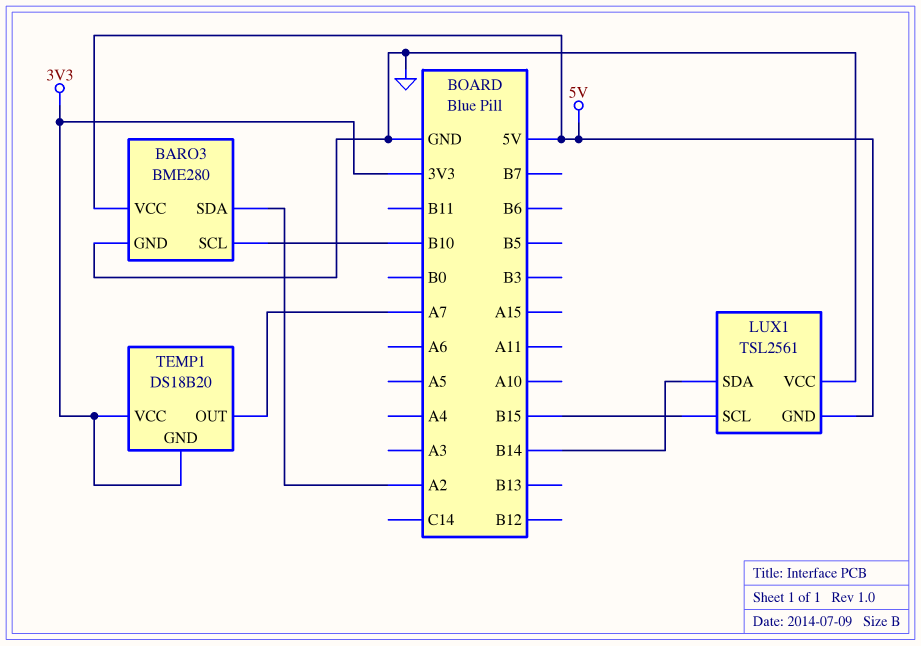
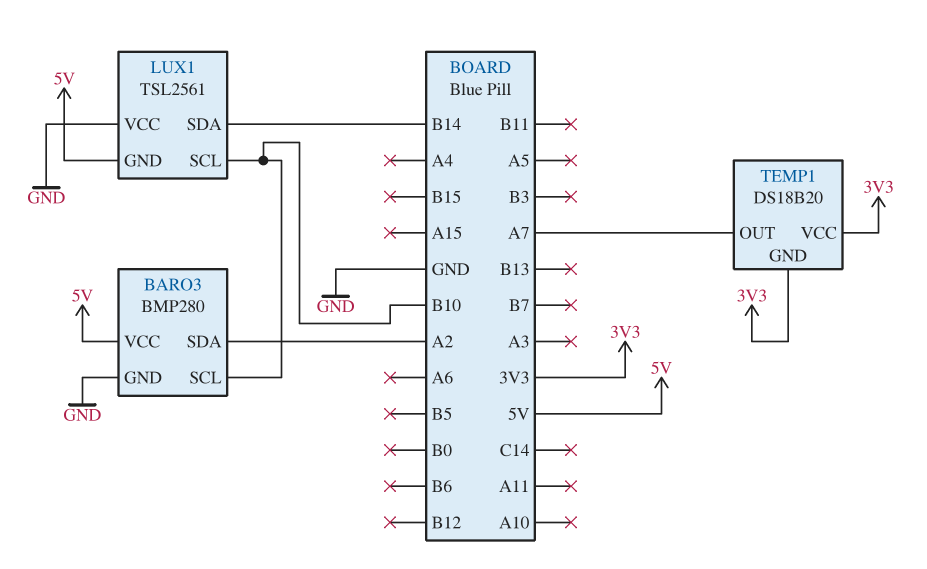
BARO3: BME280 -> BMP280
LUX1 pin SCL: B15 -> B10

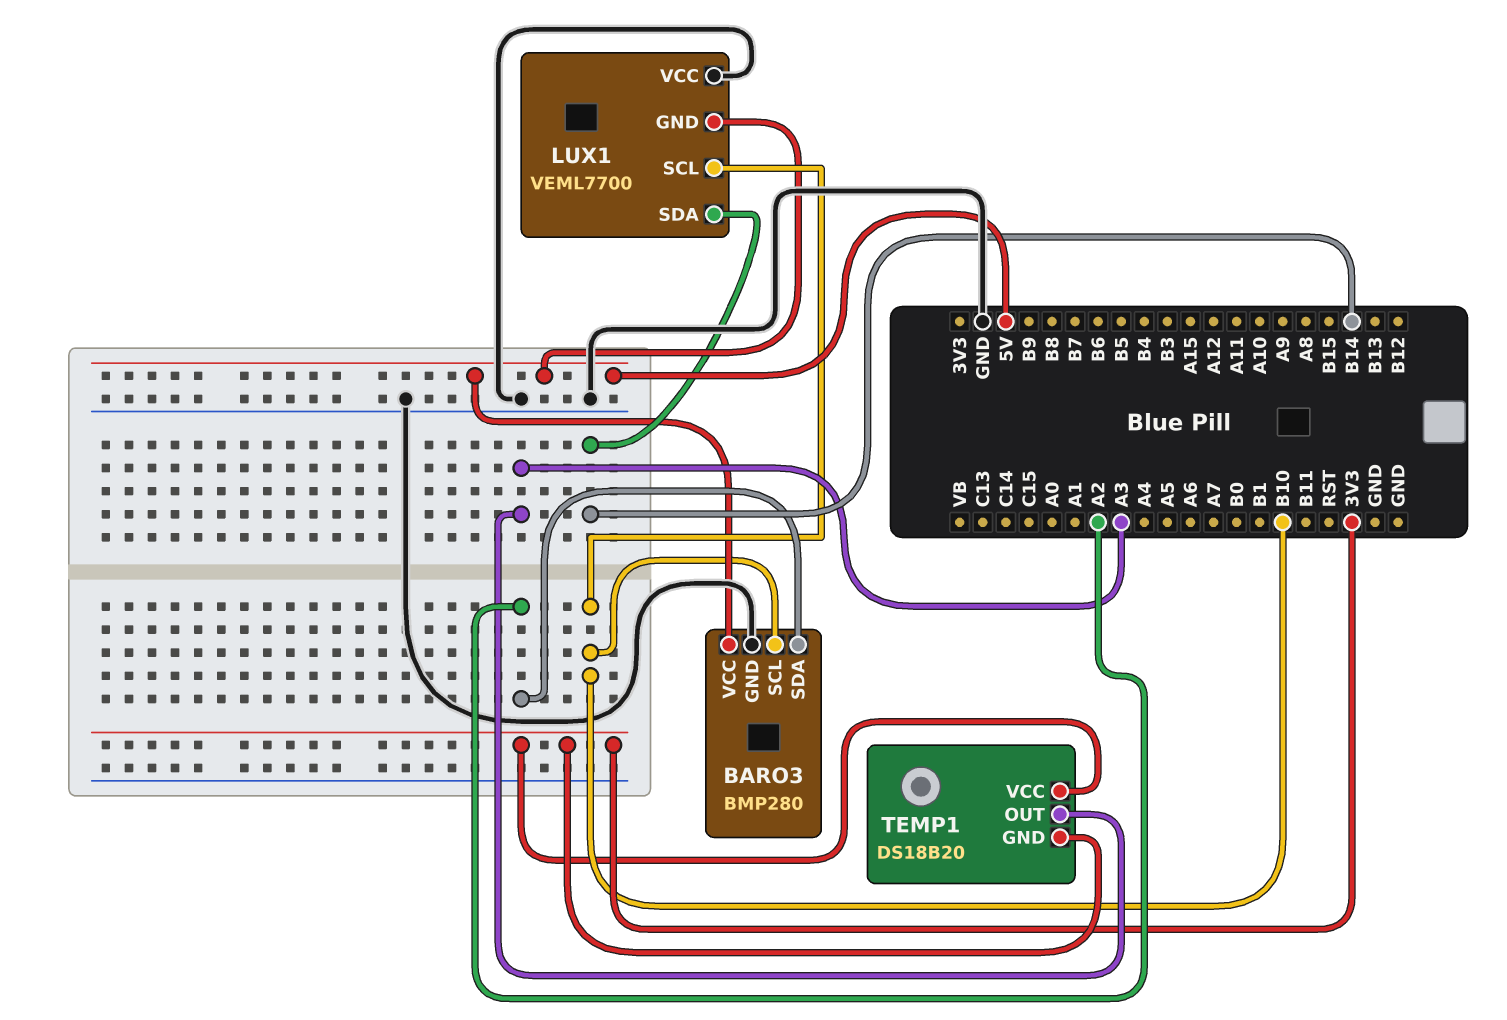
LUX1: TSL2561 -> VEML7700
TEMP1 pin OUT: A7 -> A3

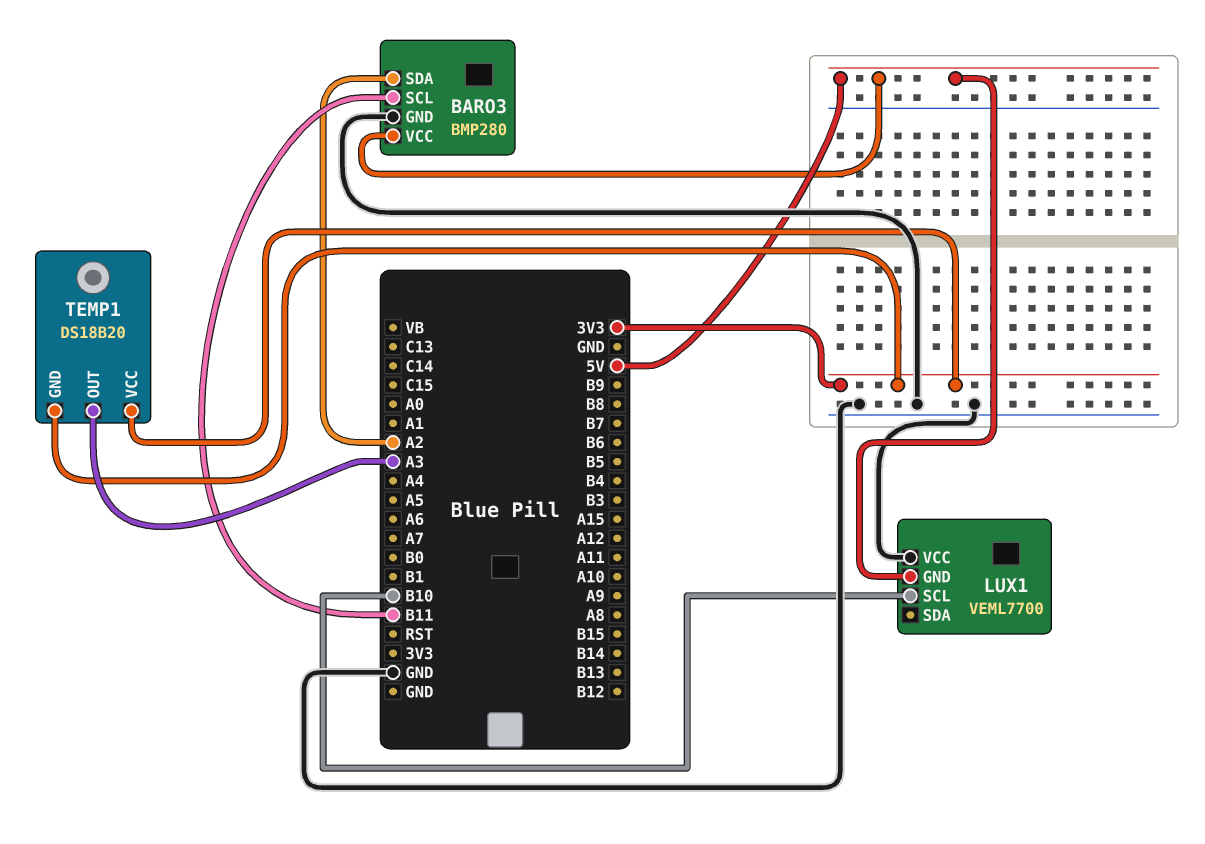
BARO3 pin SCL: B10 -> B11
LUX1 pin SDA: B14 -> none

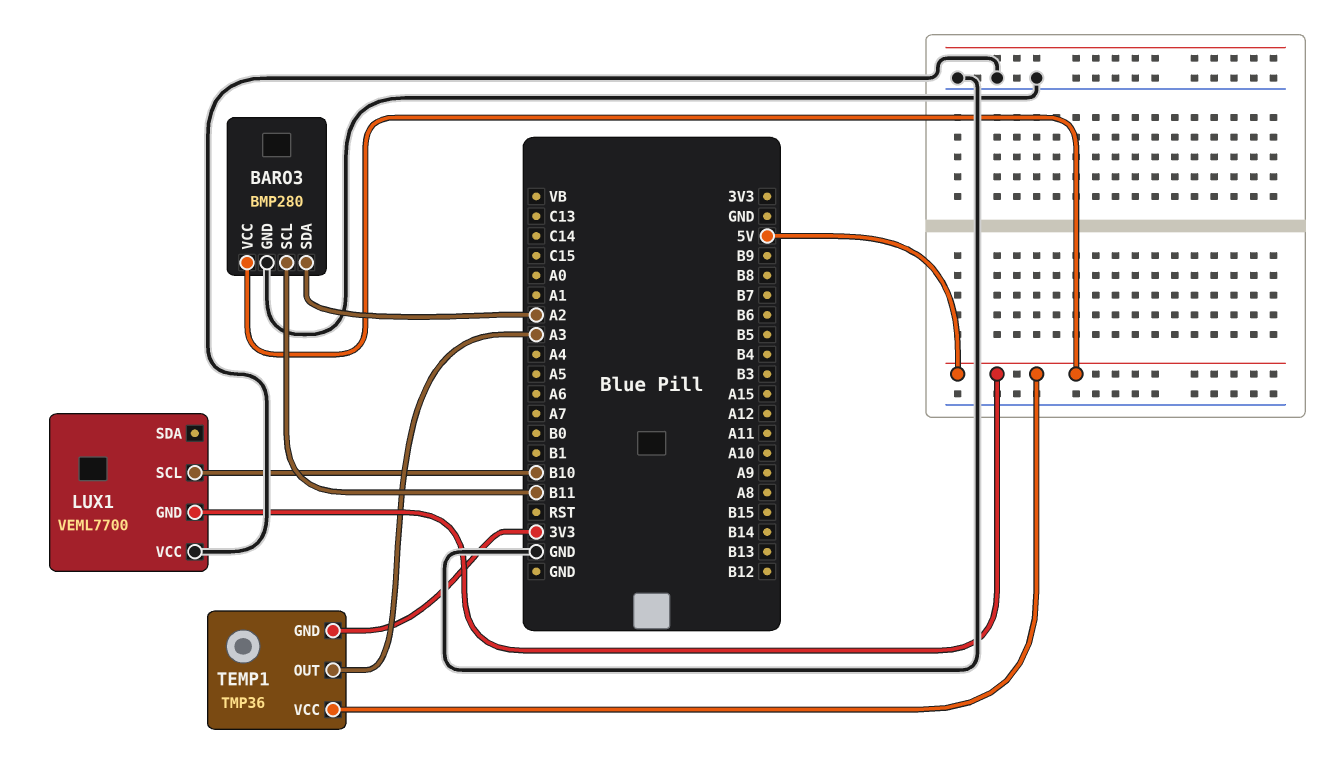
TEMP1: DS18B20 -> TMP36
TEMP1 pin VCC: 3V3 -> 5V

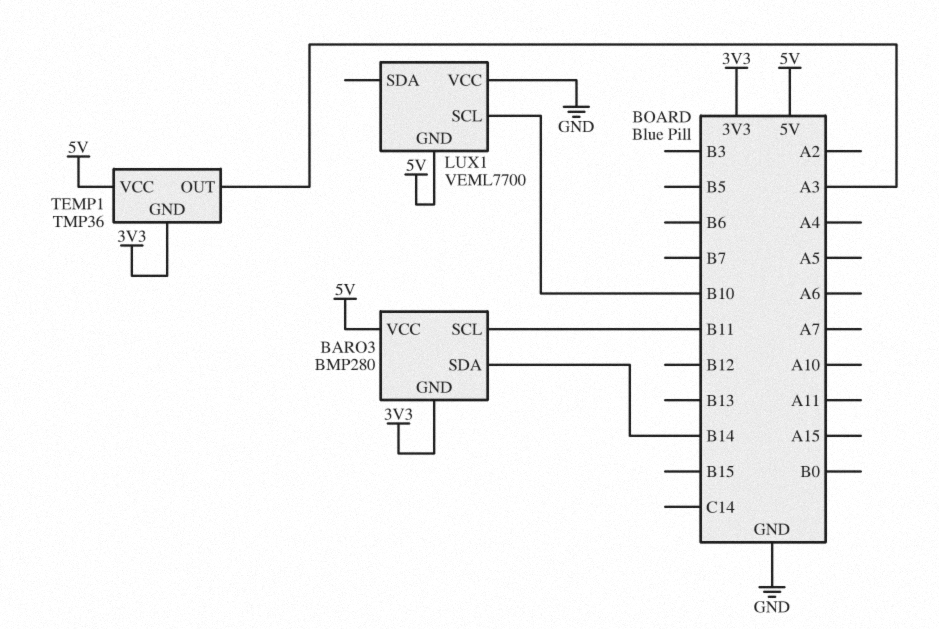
BARO3 pin GND: GND -> 3V3
BARO3 pin SDA: A2 -> B14

